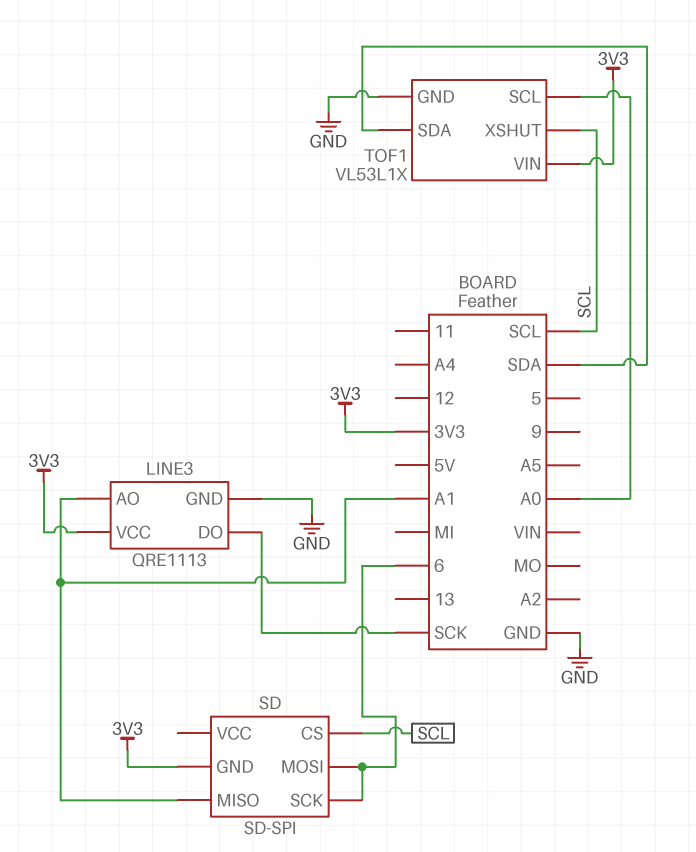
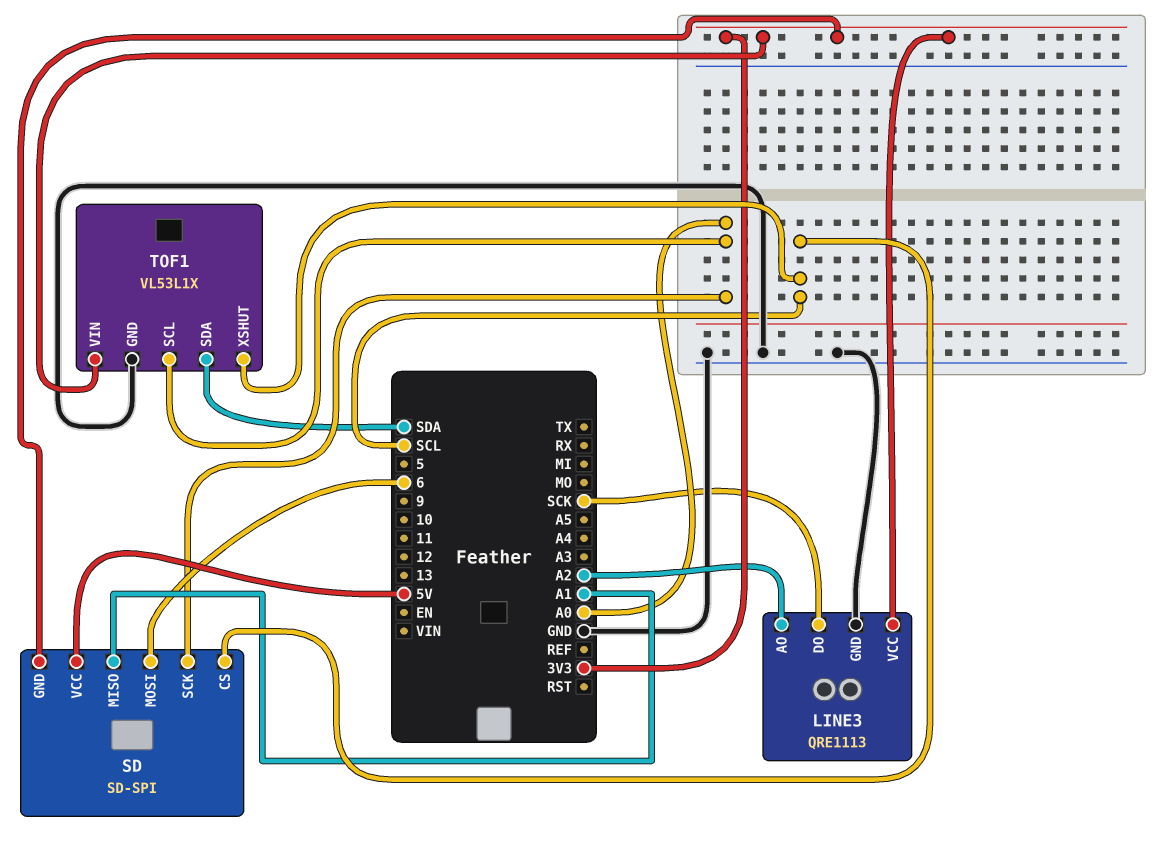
LINE3 pin AO: A1 -> A2
SD pin SCK: 6 -> A0
SD pin VCC: none -> 5V

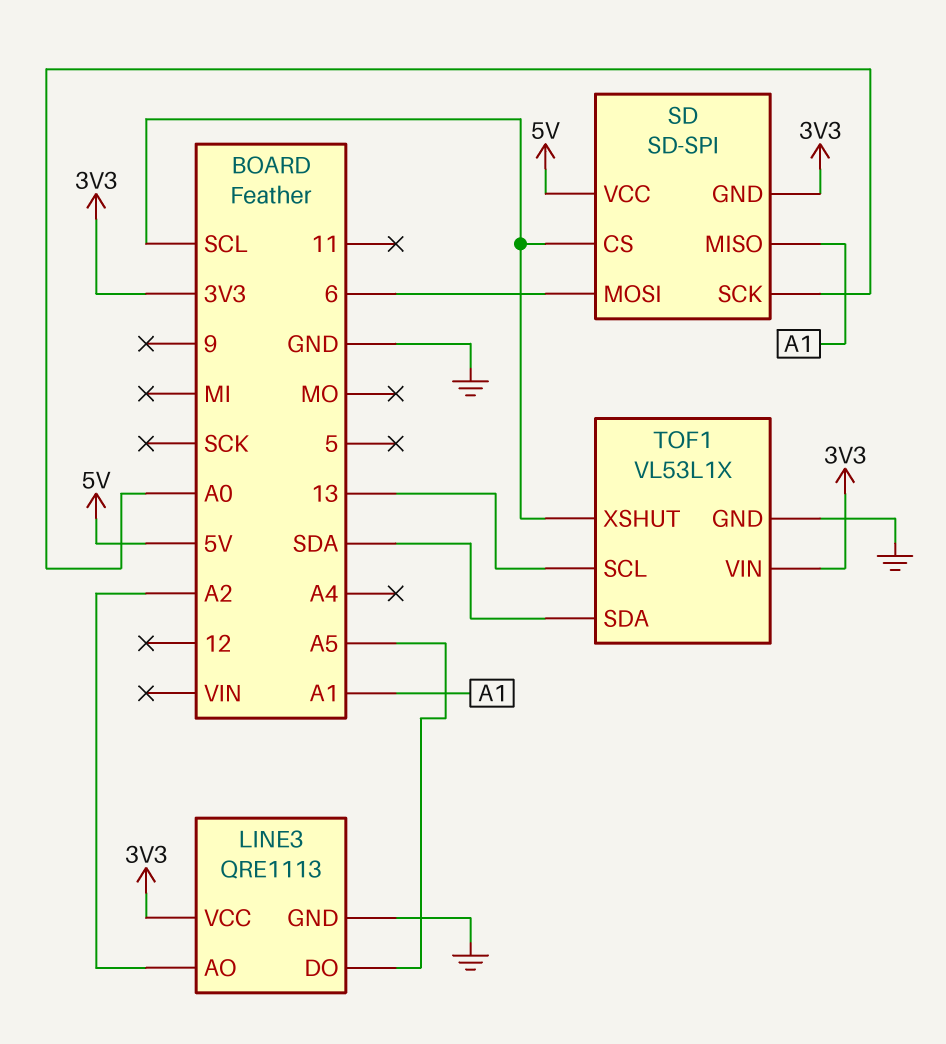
LINE3 pin DO: SCK -> A5
TOF1 pin SCL: A0 -> 13

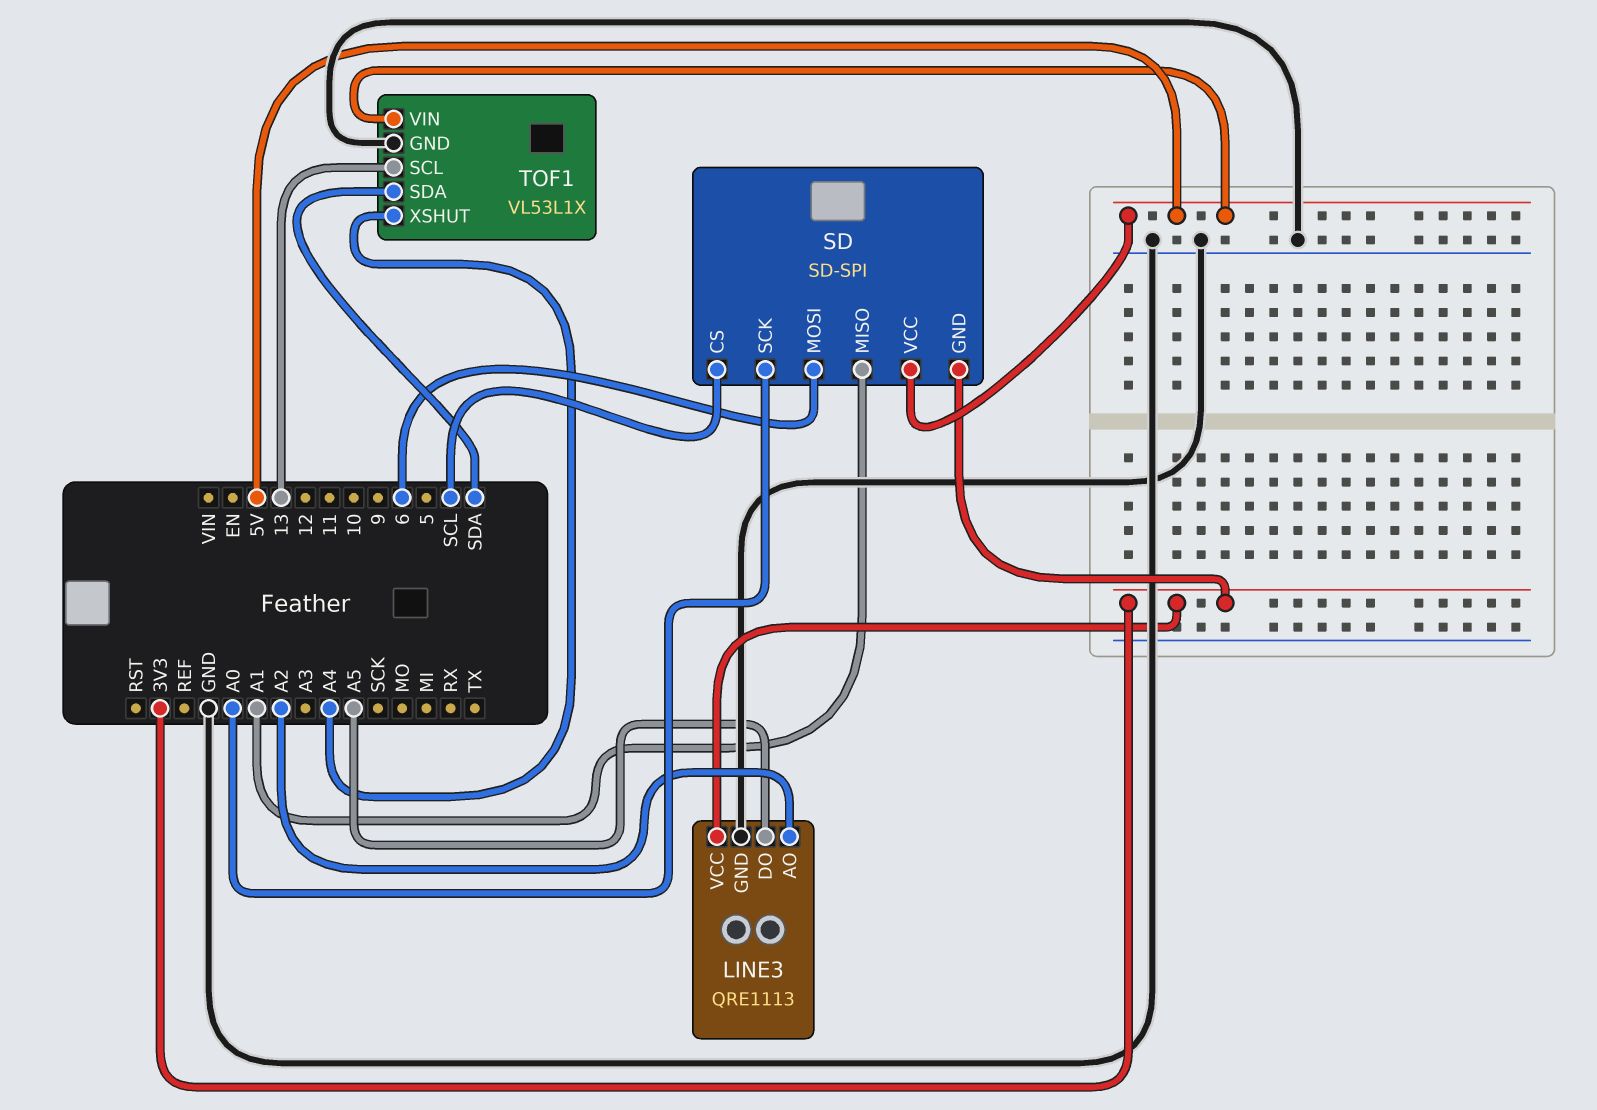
TOF1 pin VIN: 3V3 -> 5V
TOF1 pin XSHUT: SCL -> A4

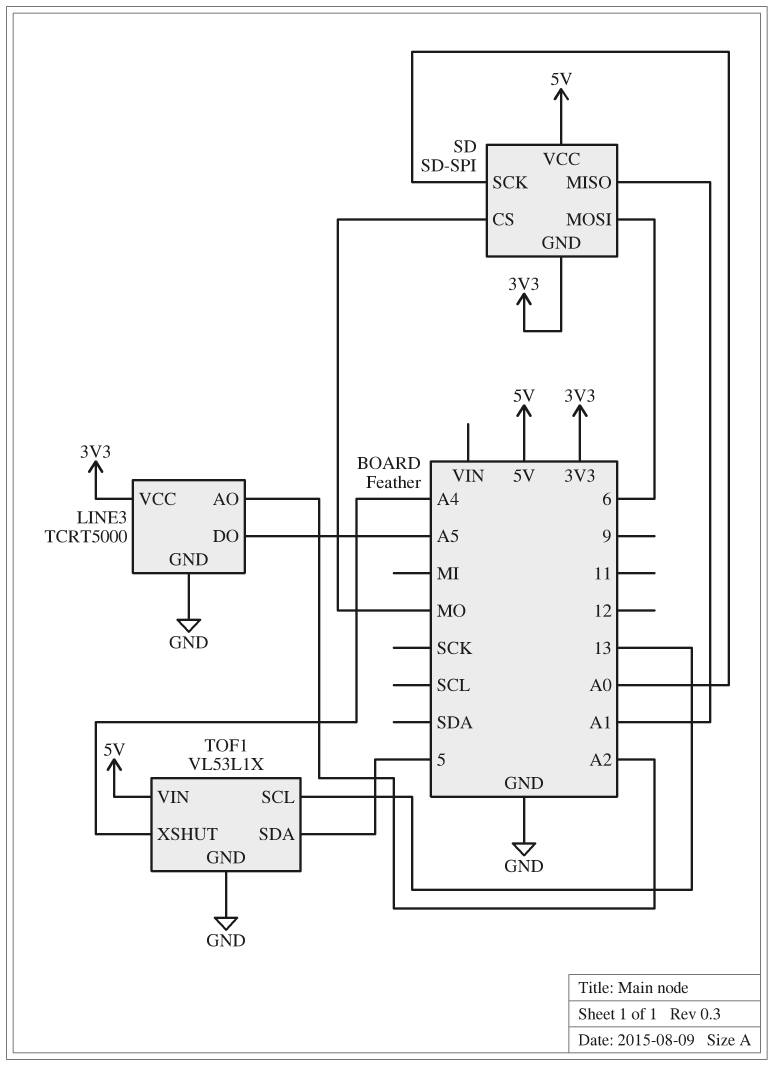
LINE3: QRE1113 -> TCRT5000
SD pin CS: SCL -> MO
TOF1 pin SDA: SDA -> 5

